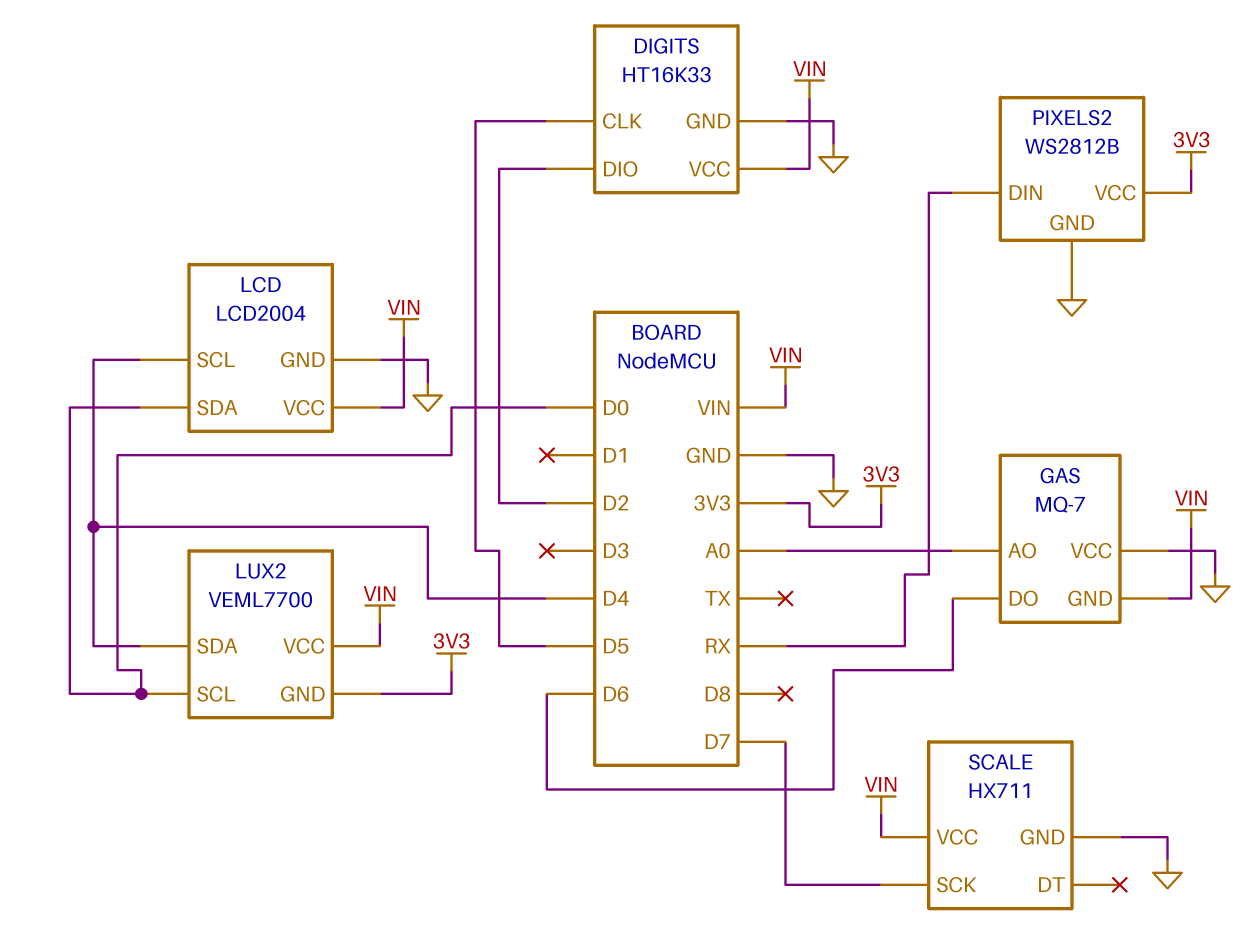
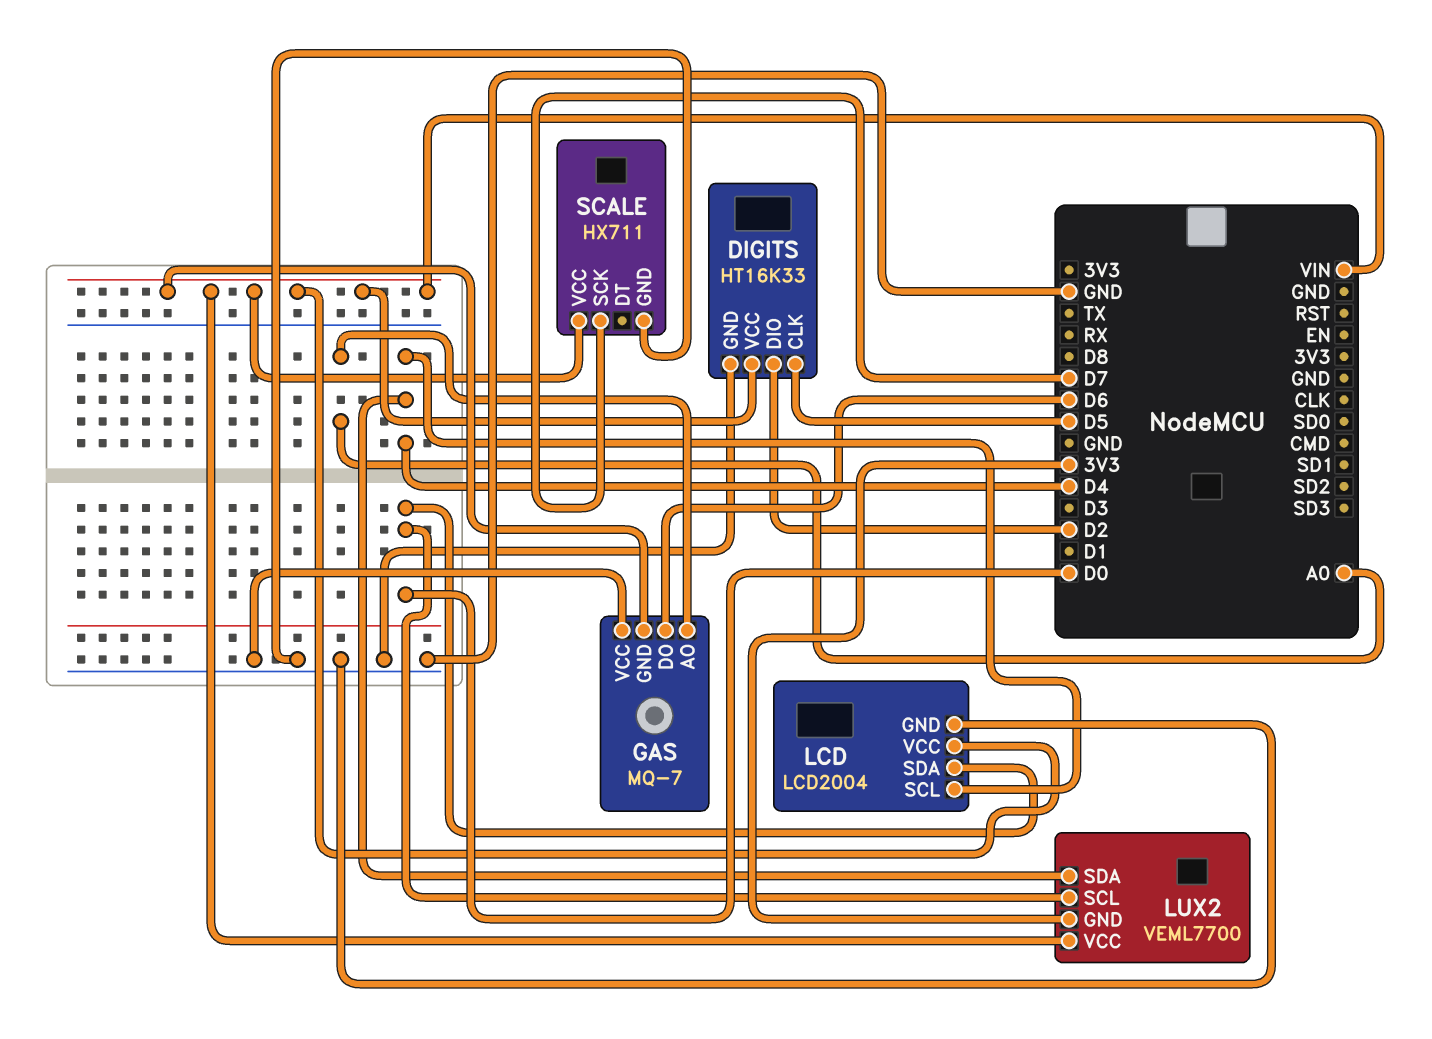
PIXELS2: WS2812B -> none
PIXELS2 pin DIN: RX -> none
PIXELS2 pin GND: GND -> none
PIXELS2 pin VCC: 3V3 -> none

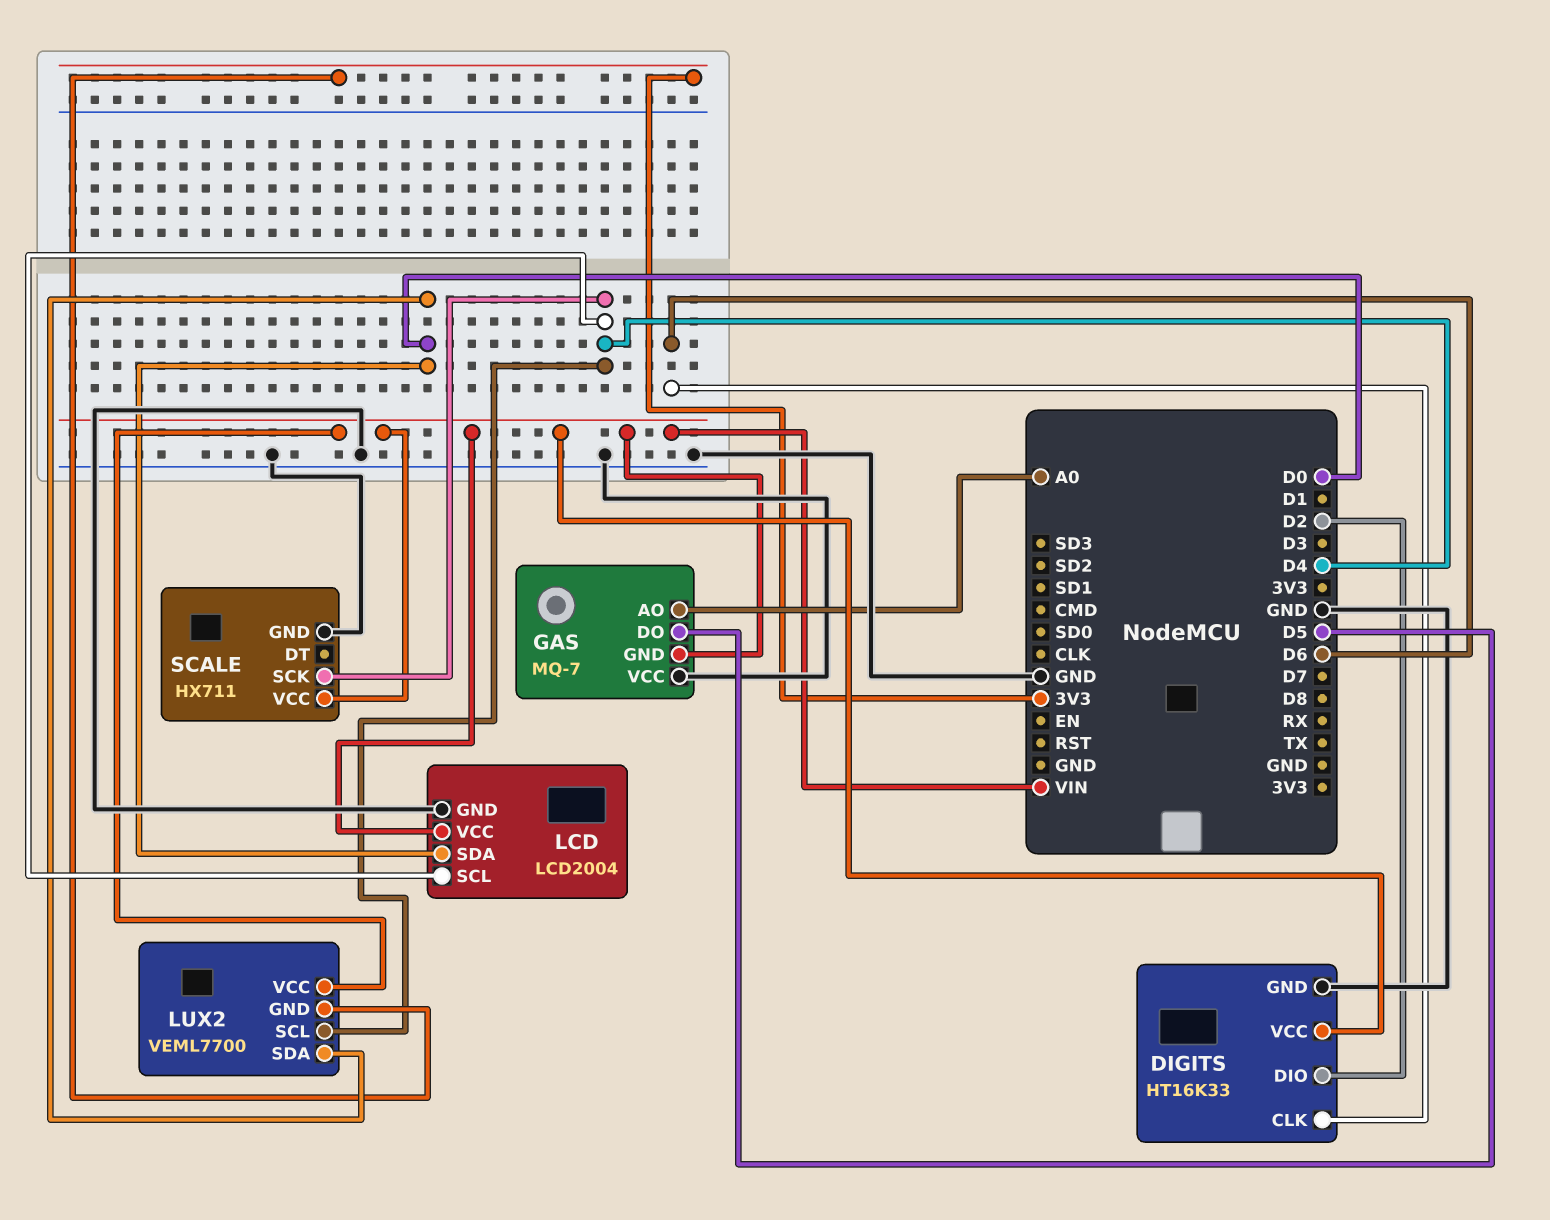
DIGITS pin CLK: D5 -> D6
GAS pin DO: D6 -> D5
LUX2 pin SCL: D0 -> D4
LUX2 pin SDA: D4 -> D0
SCALE pin SCK: D7 -> D4

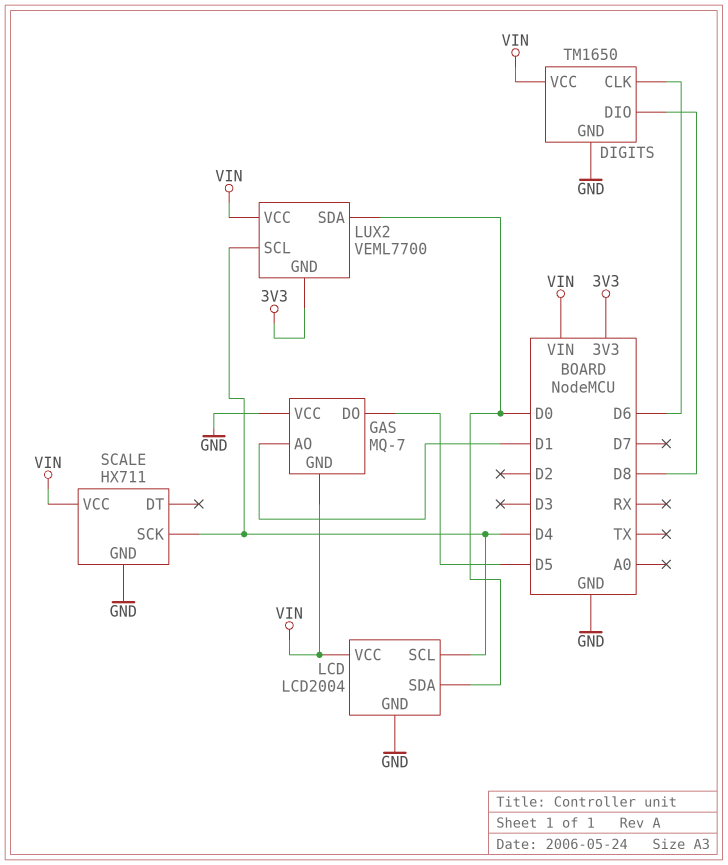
DIGITS: HT16K33 -> TM1650
DIGITS pin DIO: D2 -> D8
GAS pin AO: A0 -> D1

